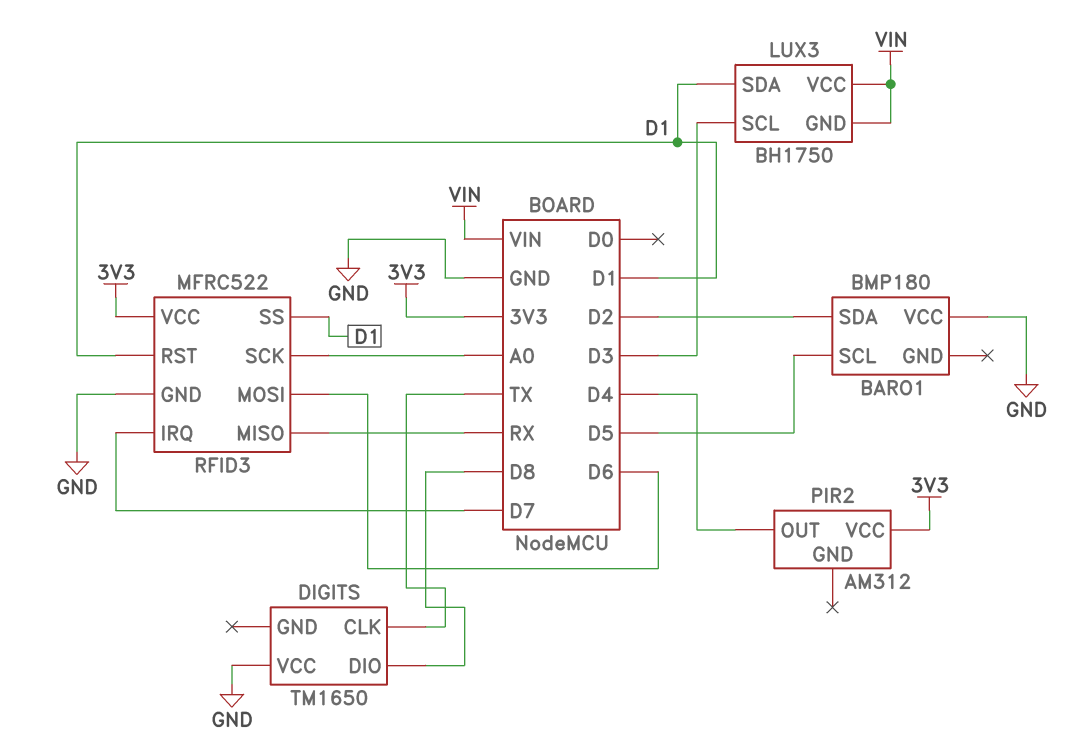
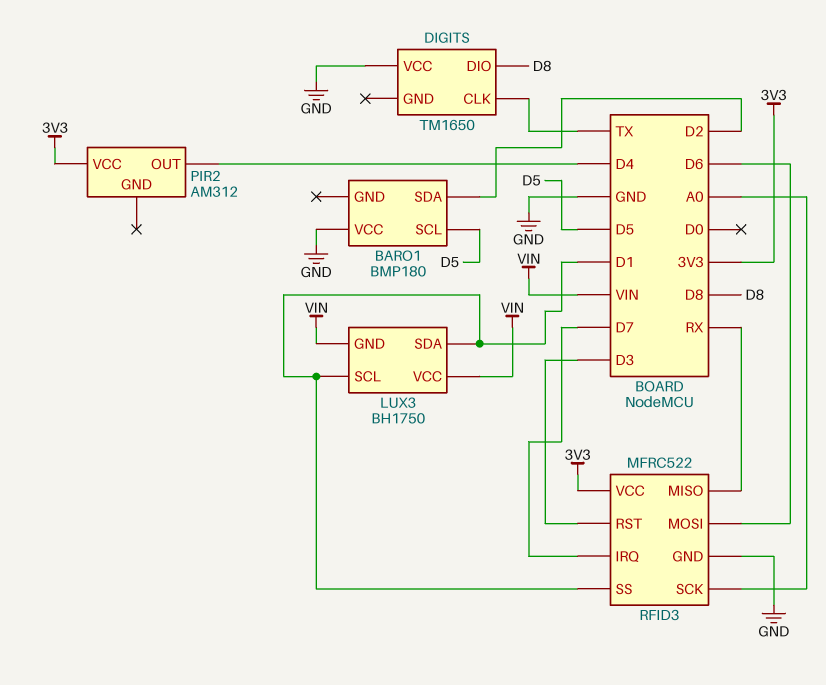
LUX3 pin SCL: D3 -> D1
RFID3 pin RST: D1 -> D3

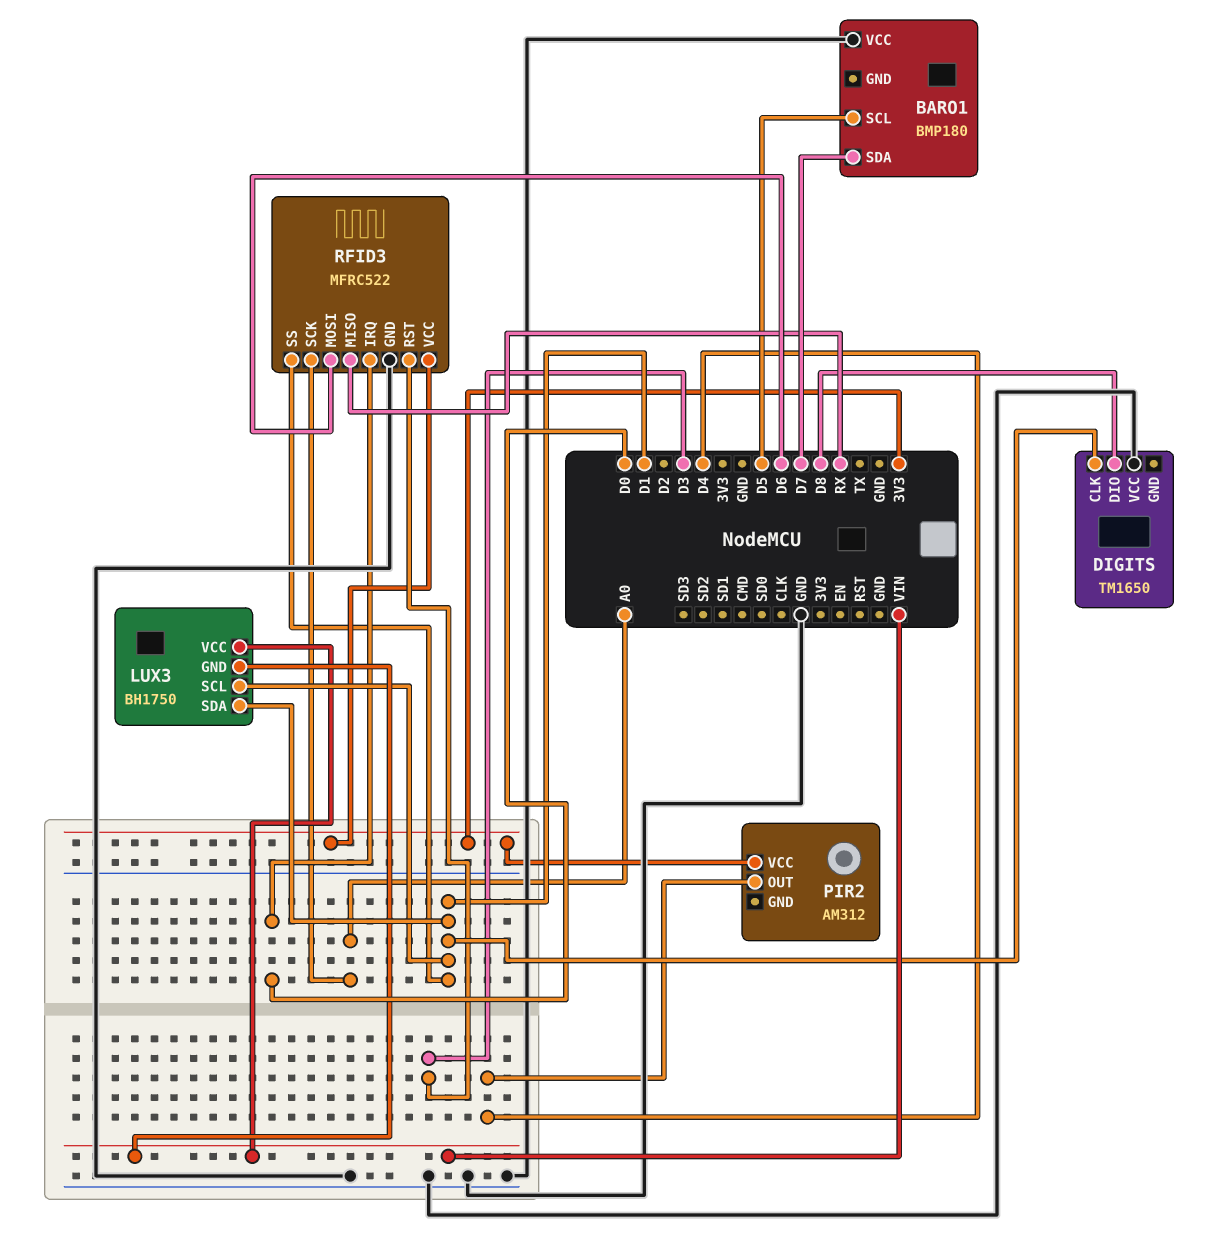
BARO1 pin SDA: D2 -> D7
DIGITS pin CLK: TX -> D1
RFID3 pin IRQ: D7 -> D0

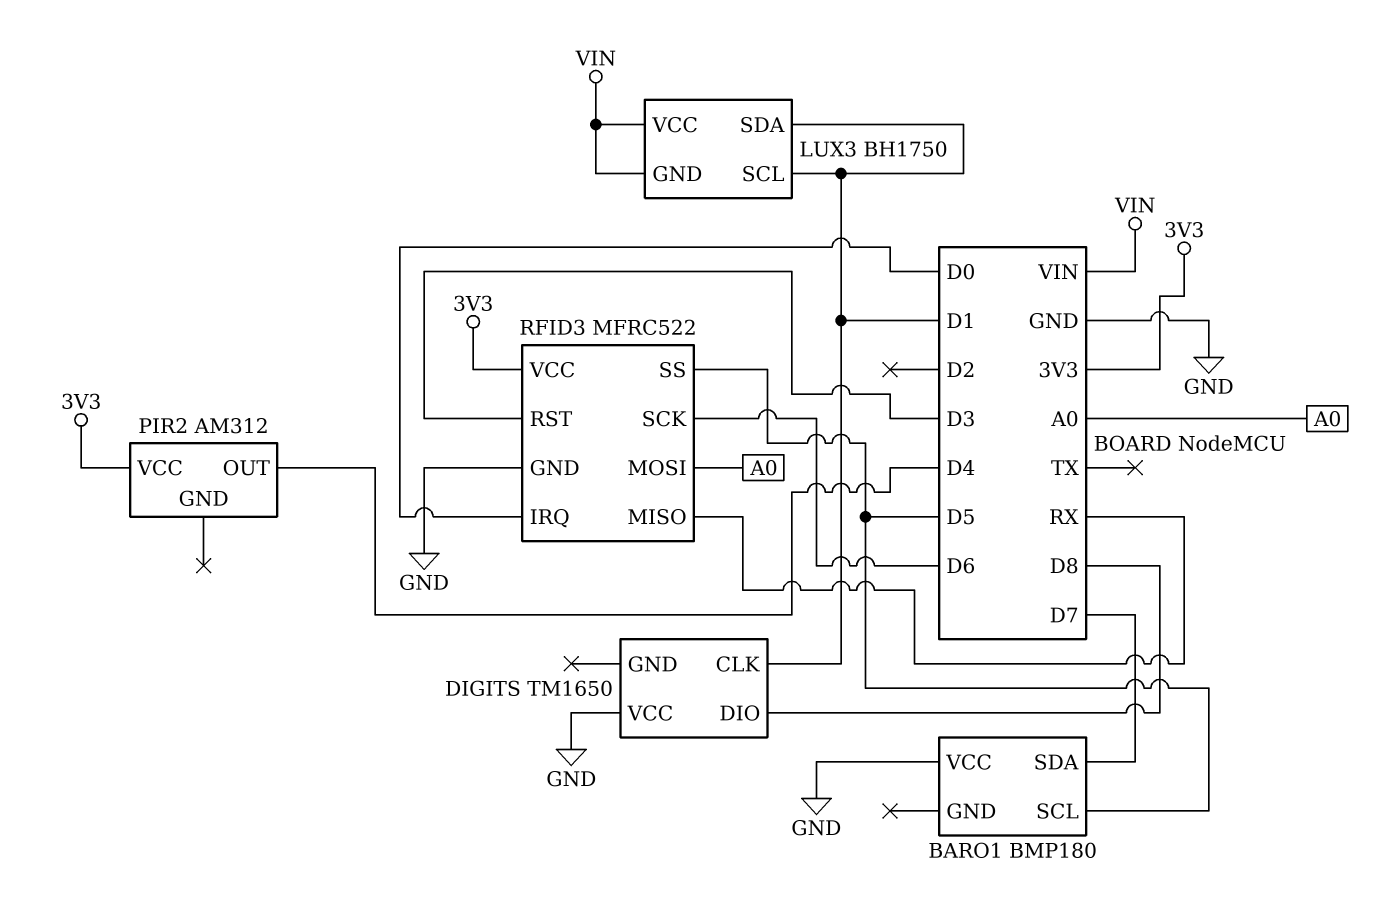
RFID3 pin MOSI: D6 -> A0
RFID3 pin SCK: A0 -> D6
RFID3 pin SS: D1 -> D5

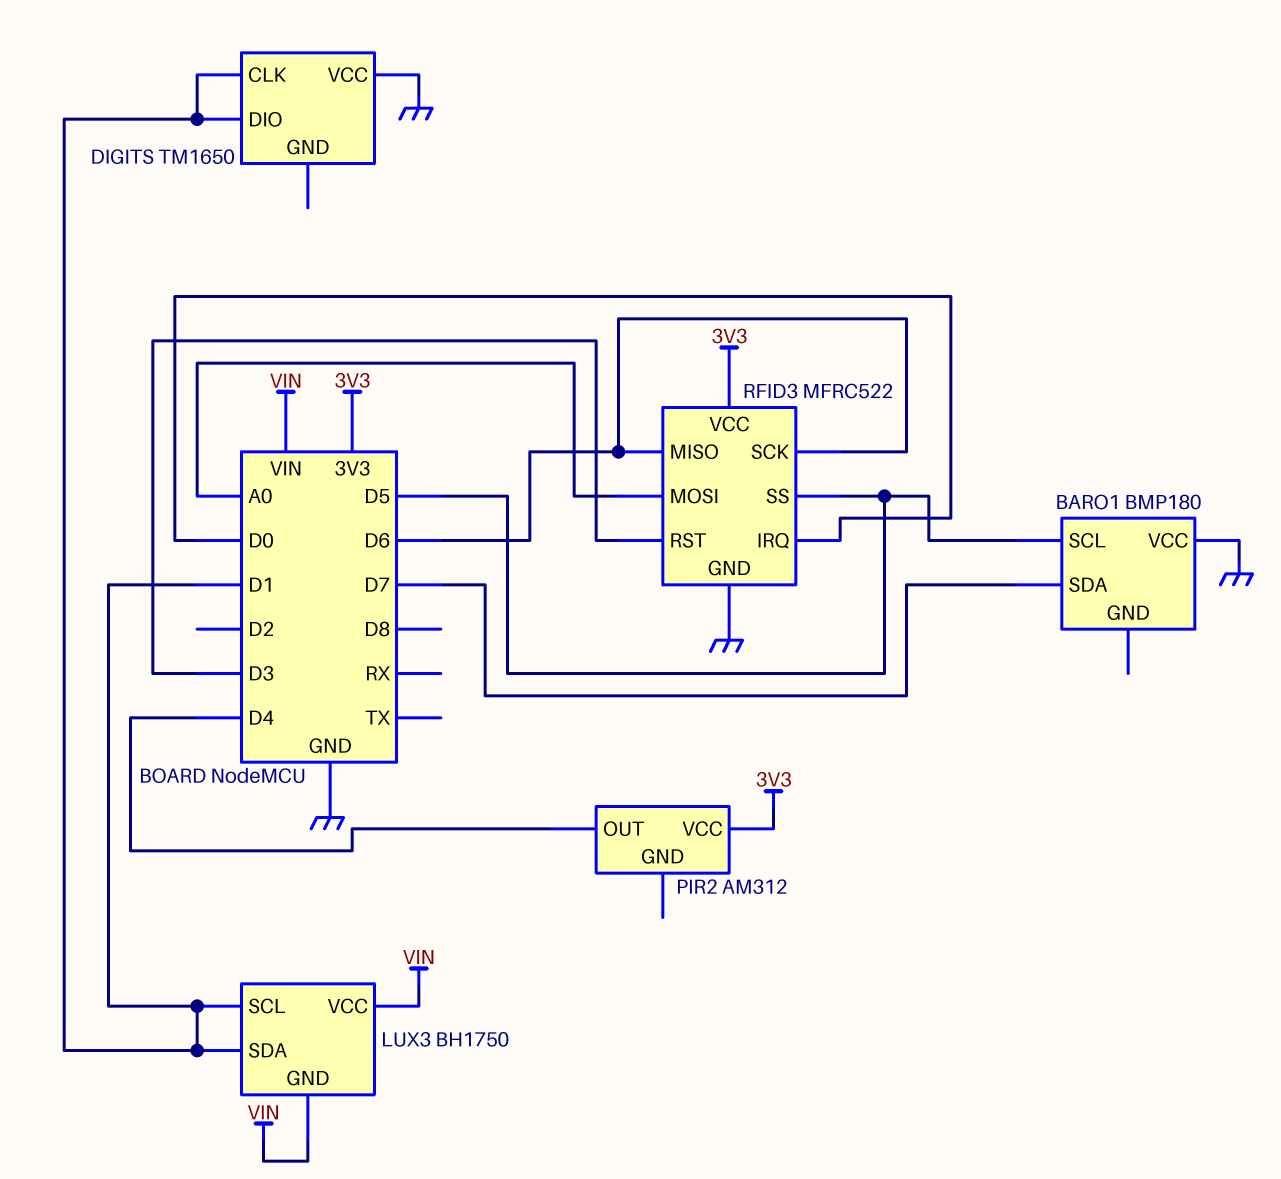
DIGITS pin DIO: D8 -> D1
RFID3 pin MISO: RX -> D6

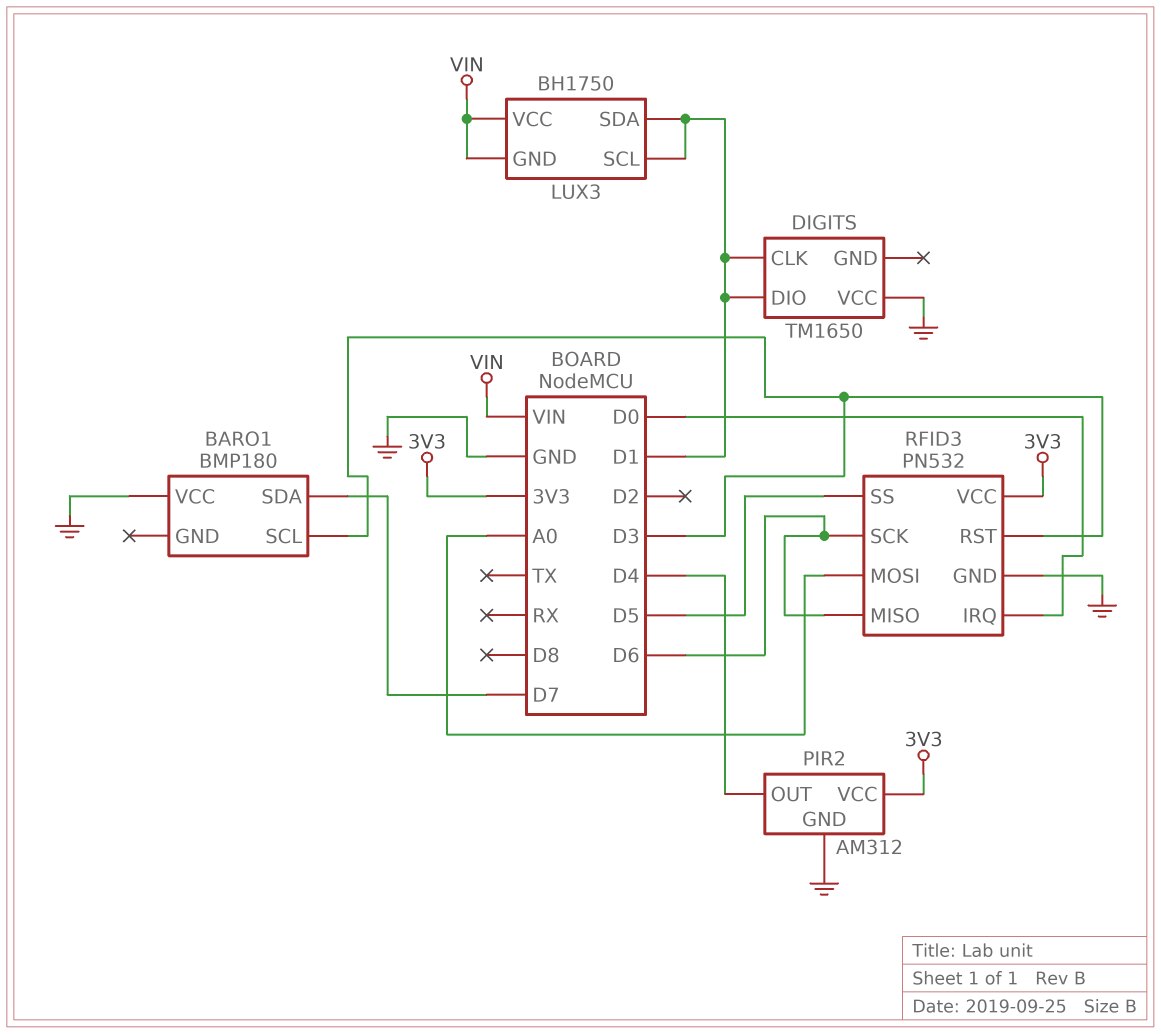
BARO1 pin SCL: D5 -> D3
PIR2 pin GND: none -> GND
RFID3: MFRC522 -> PN532

